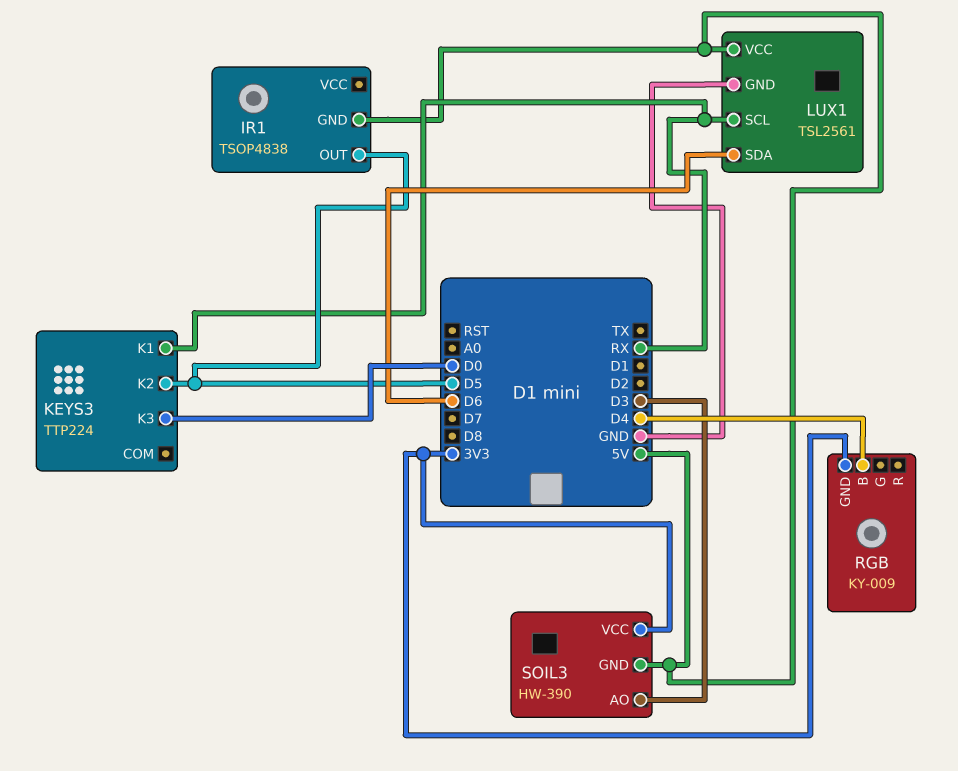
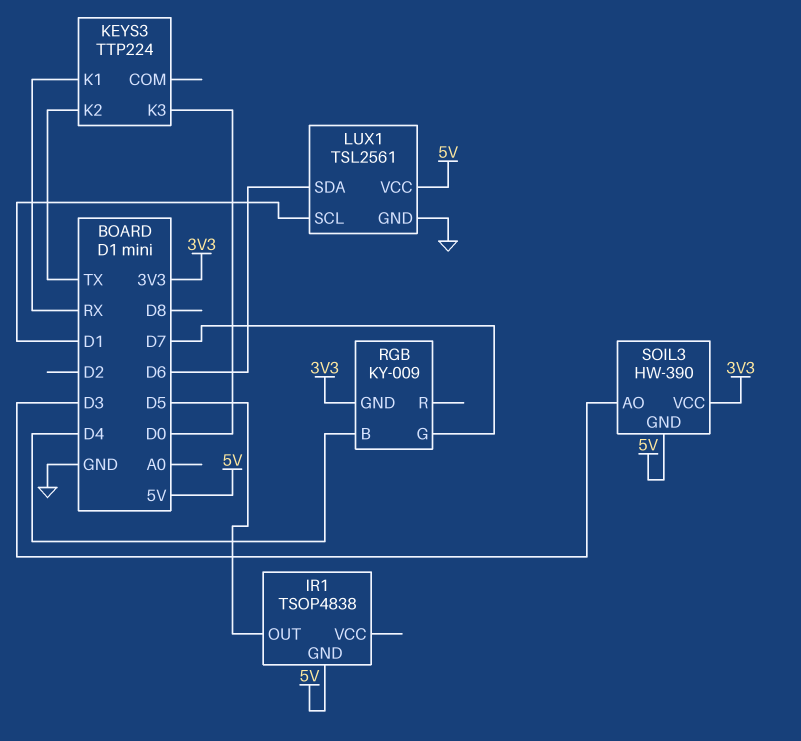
KEYS3 pin K2: D5 -> TX
LUX1 pin SCL: RX -> D1
RGB pin G: none -> D7

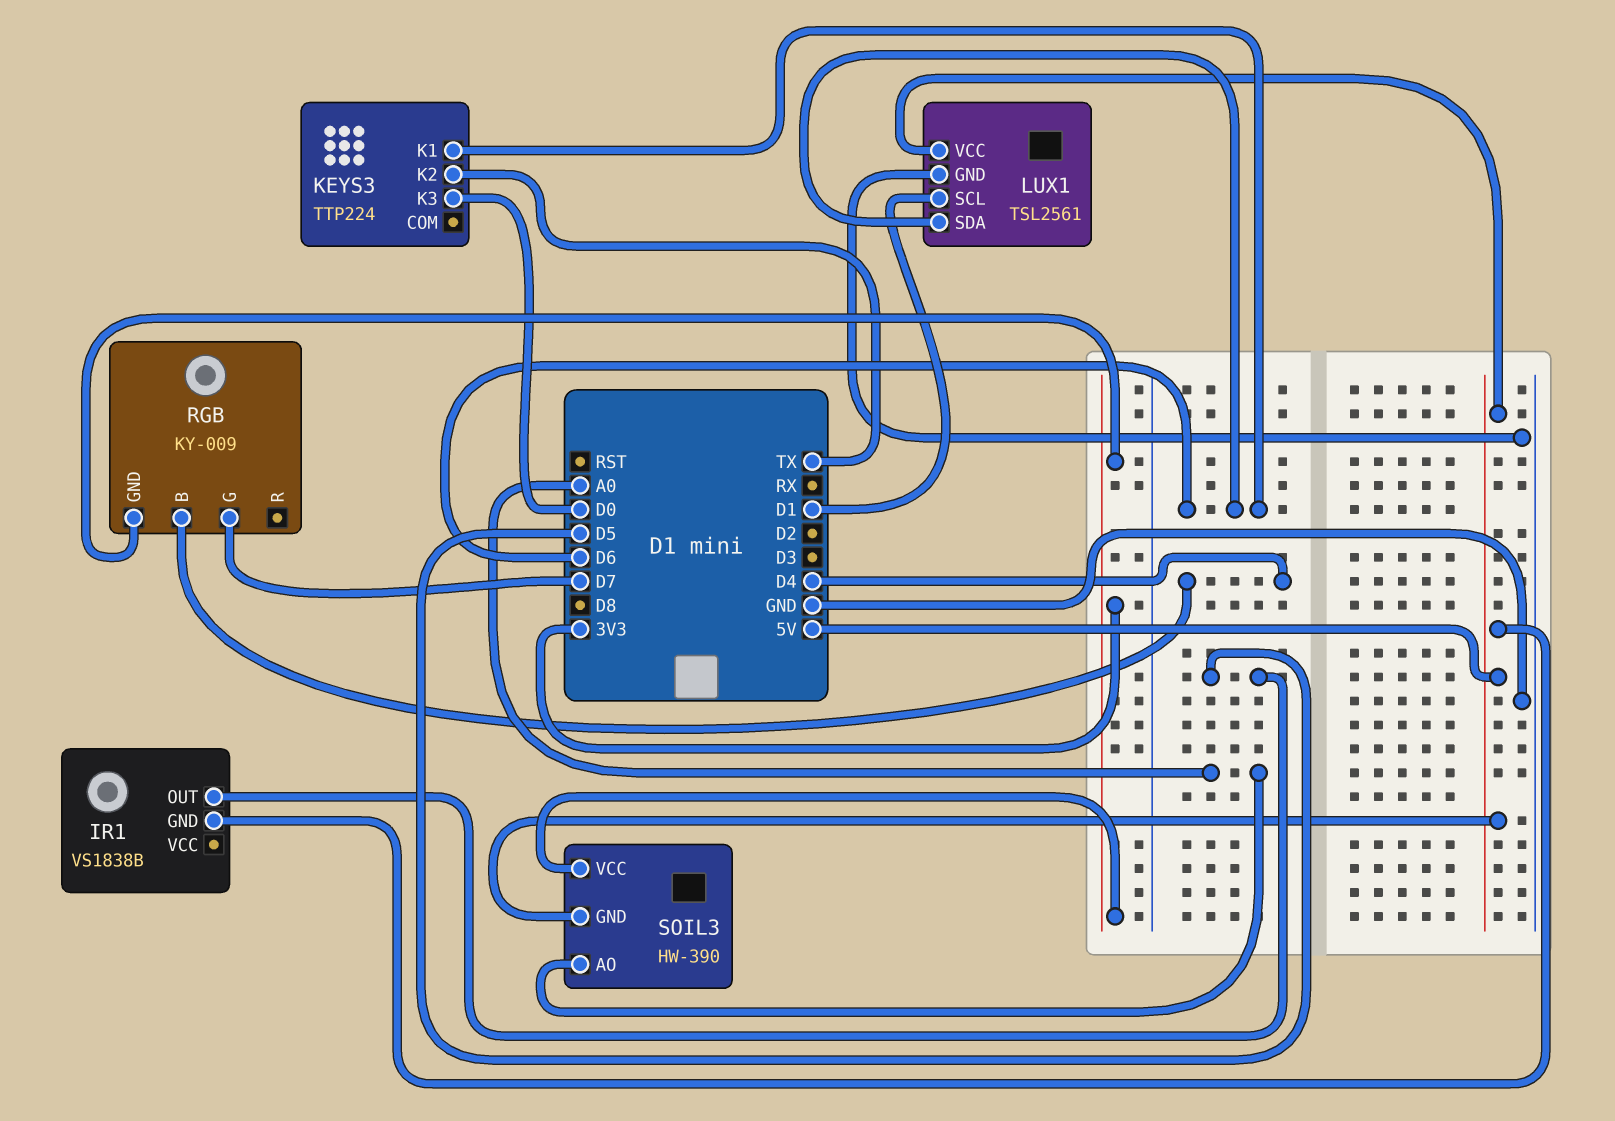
IR1: TSOP4838 -> VS1838B
KEYS3 pin K1: RX -> D6
SOIL3 pin AO: D3 -> A0

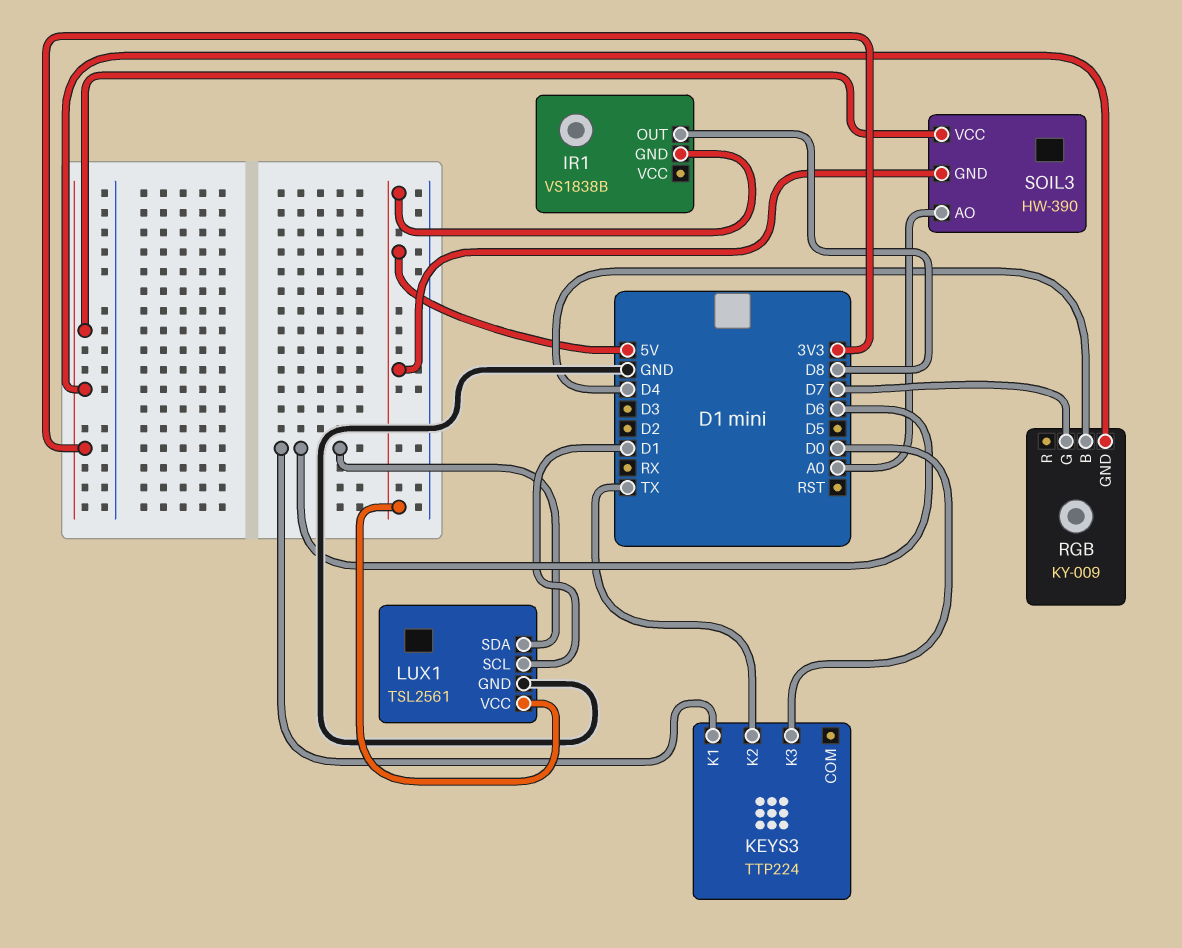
IR1 pin OUT: D5 -> D8

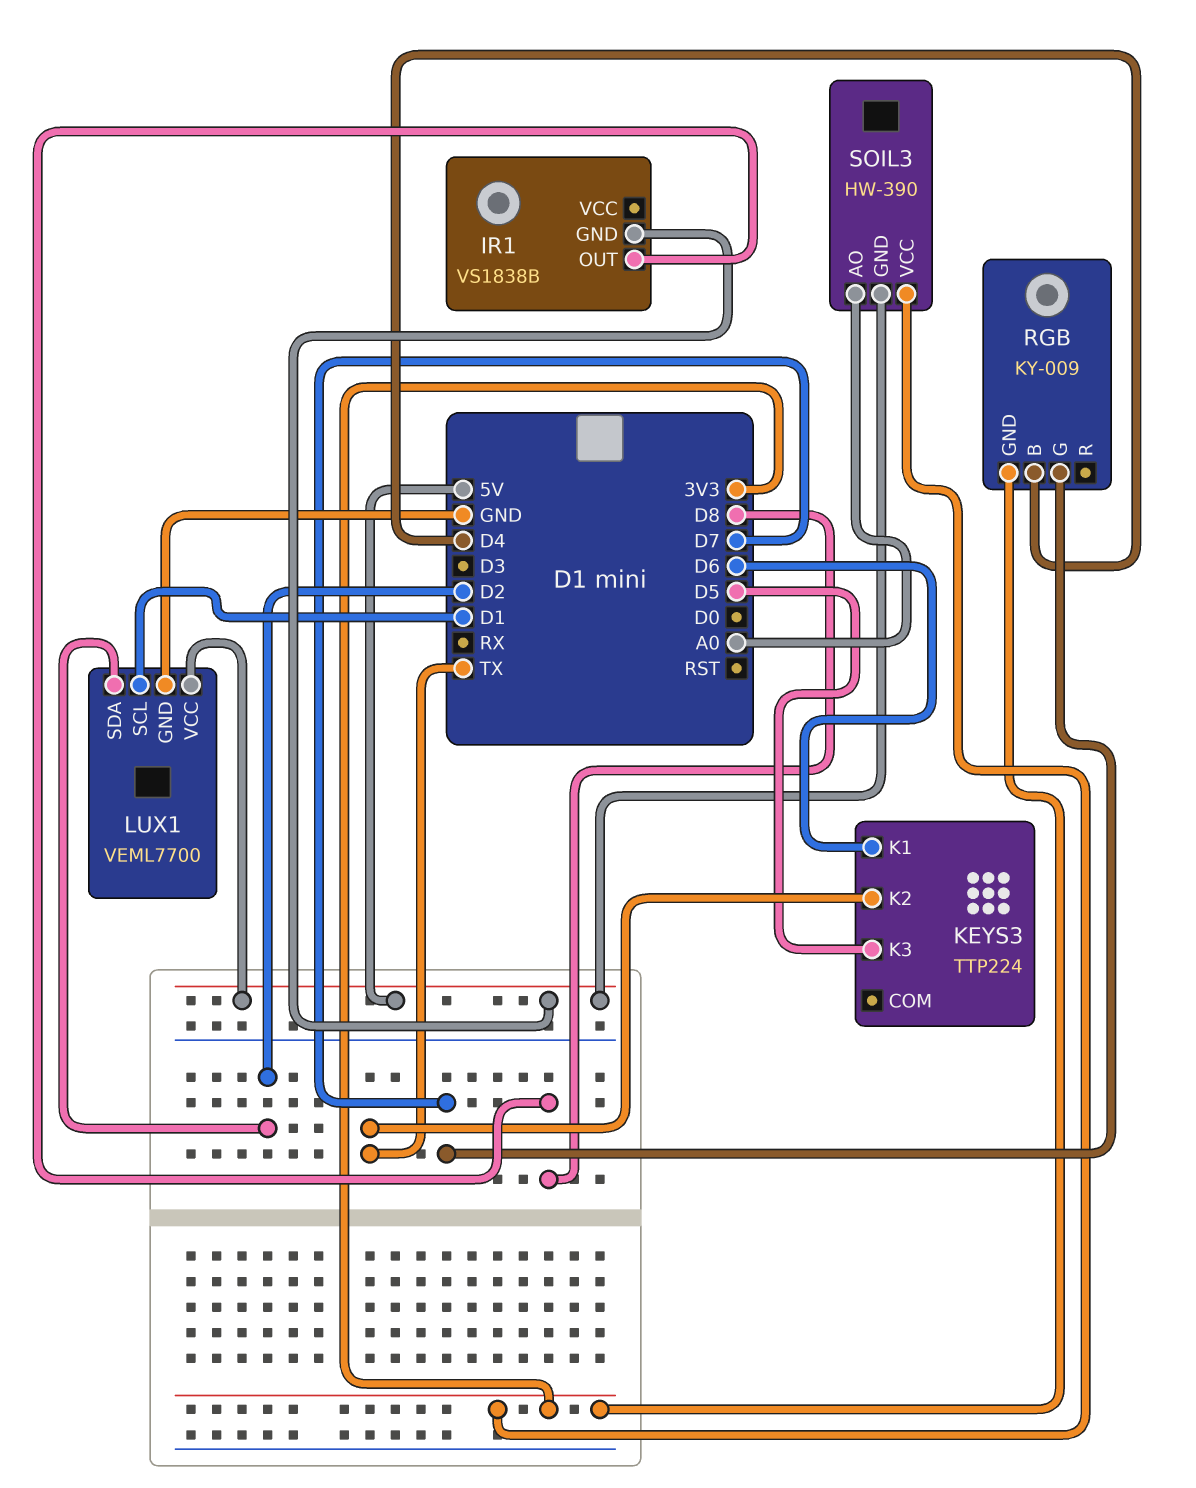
KEYS3 pin K3: D0 -> D5
LUX1: TSL2561 -> VEML7700
LUX1 pin SDA: D6 -> D2

